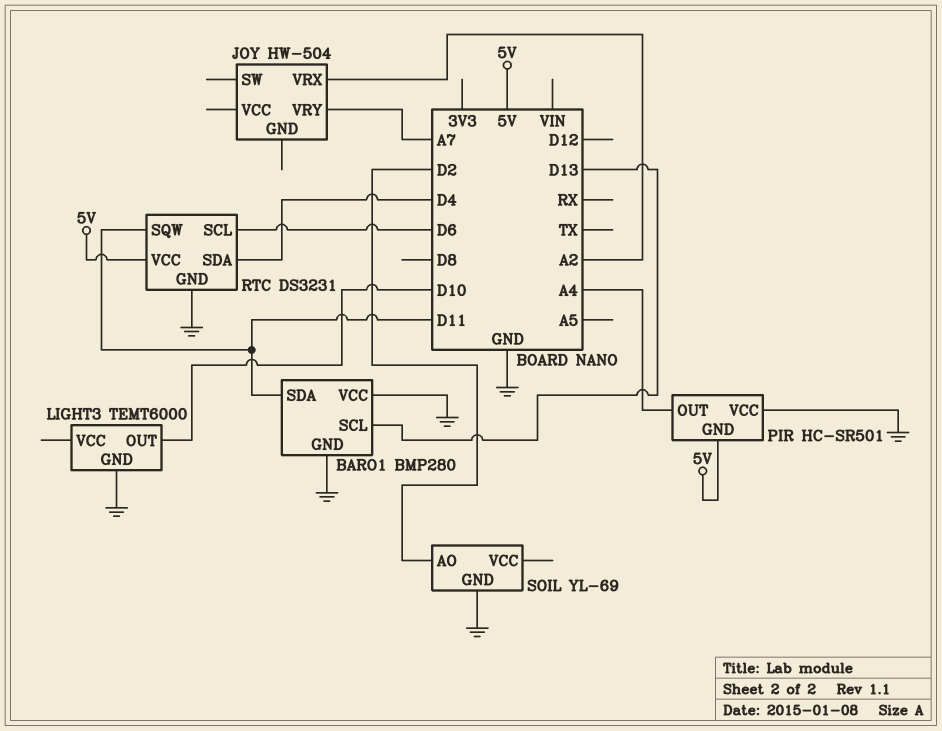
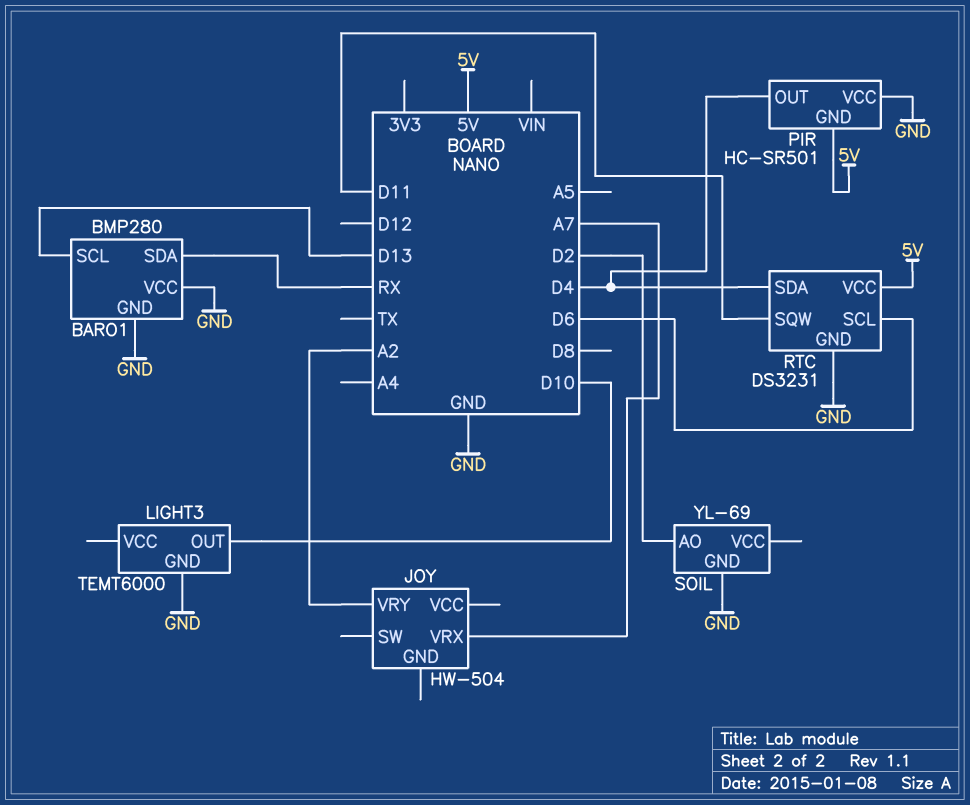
BARO1 pin SDA: D11 -> RX
JOY pin VRX: A2 -> A7
JOY pin VRY: A7 -> A2
PIR pin OUT: A4 -> D4

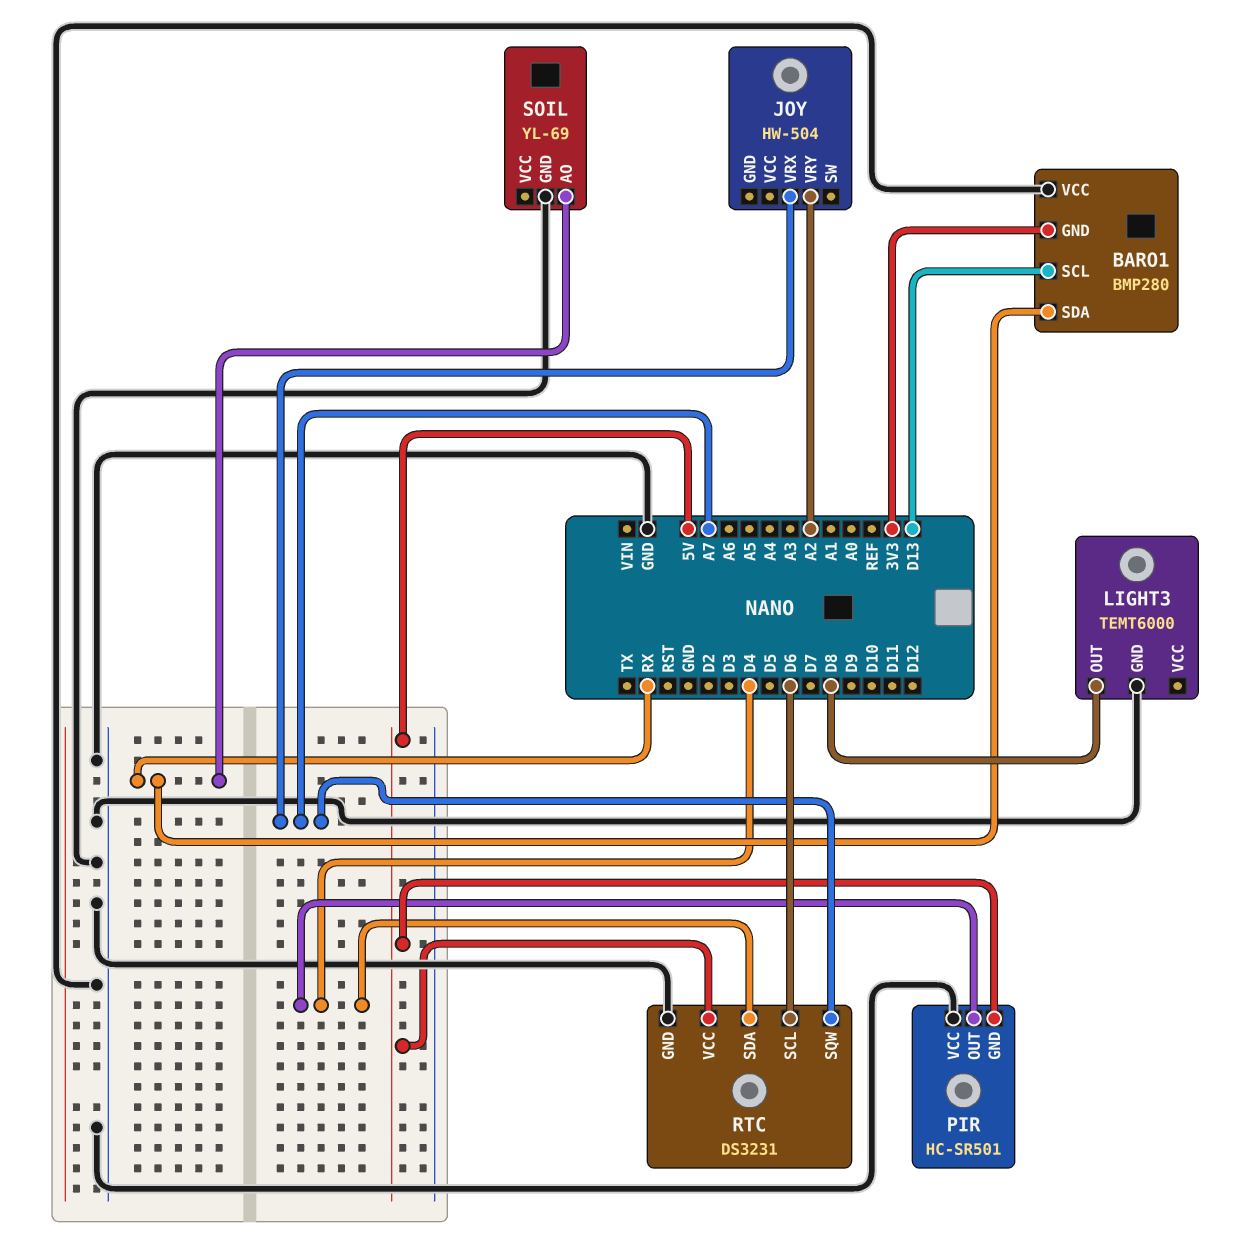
BARO1 pin GND: GND -> 3V3
LIGHT3 pin OUT: D10 -> D8
RTC pin SQW: D11 -> A7
SOIL pin AO: D2 -> RX

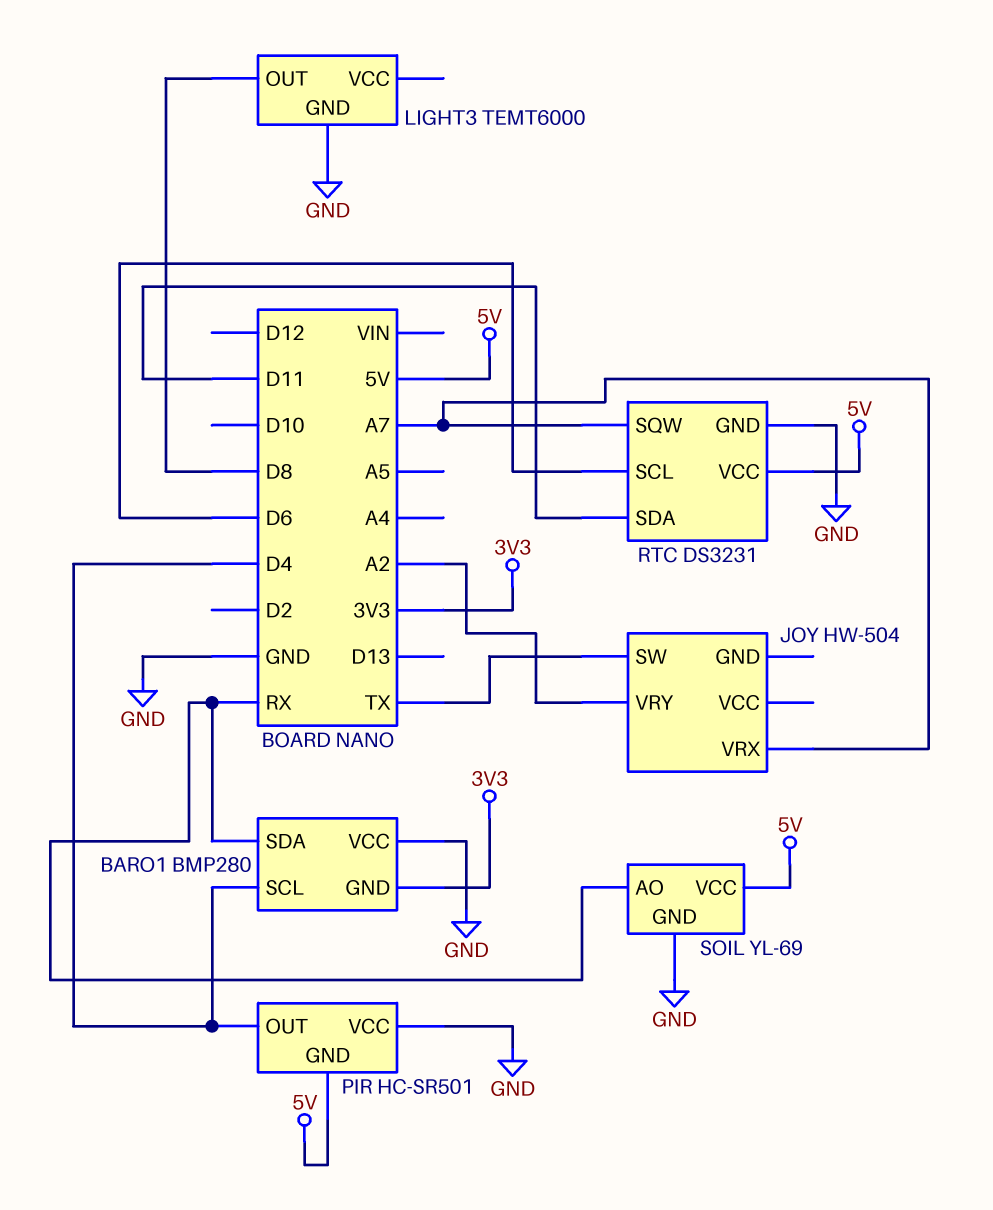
BARO1 pin SCL: D13 -> D4
JOY pin SW: none -> TX
RTC pin SDA: D4 -> D11
SOIL pin VCC: none -> 5V

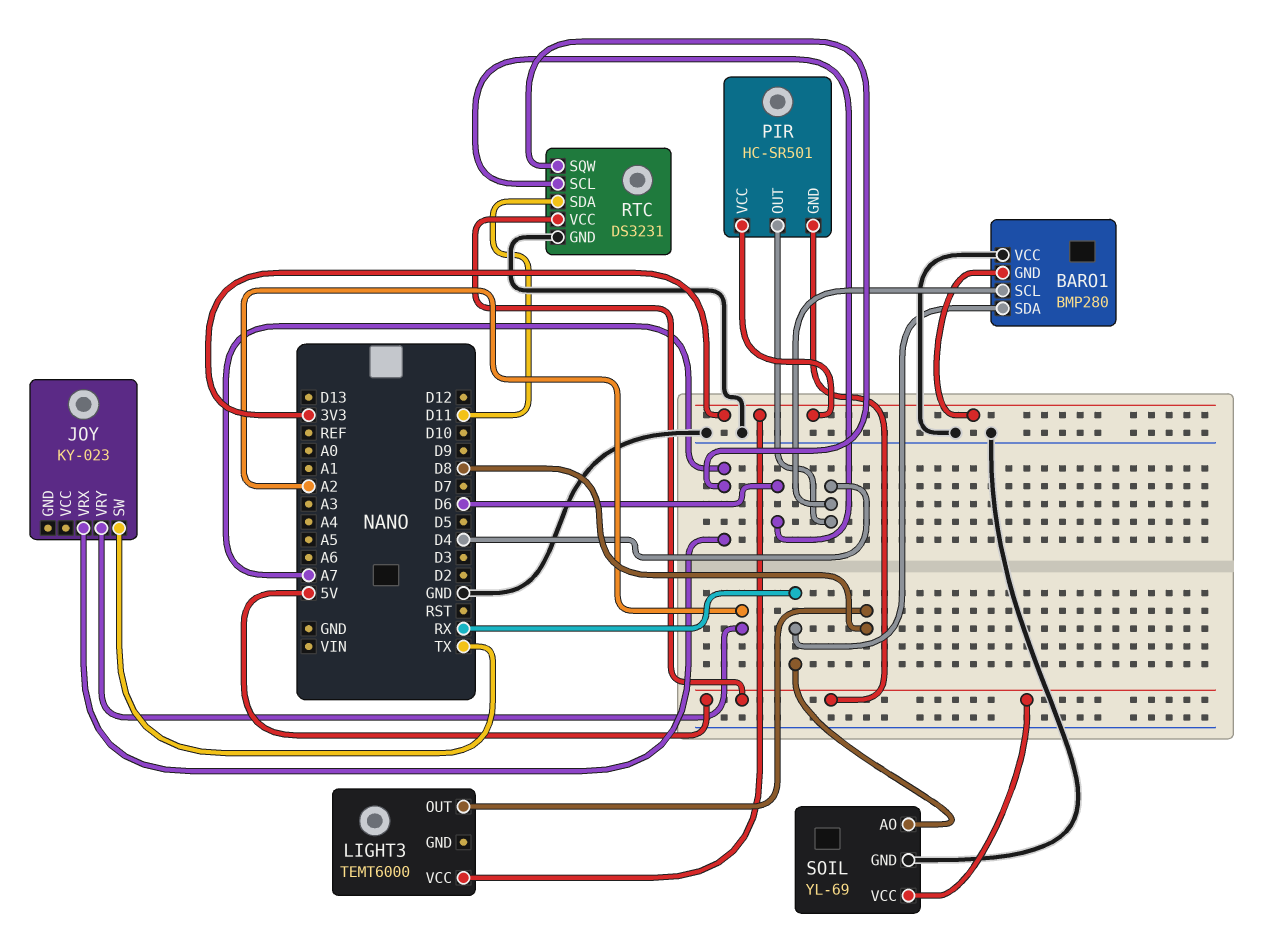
JOY: HW-504 -> KY-023
LIGHT3 pin GND: GND -> none
LIGHT3 pin VCC: none -> 3V3
PIR pin VCC: GND -> 3V3

